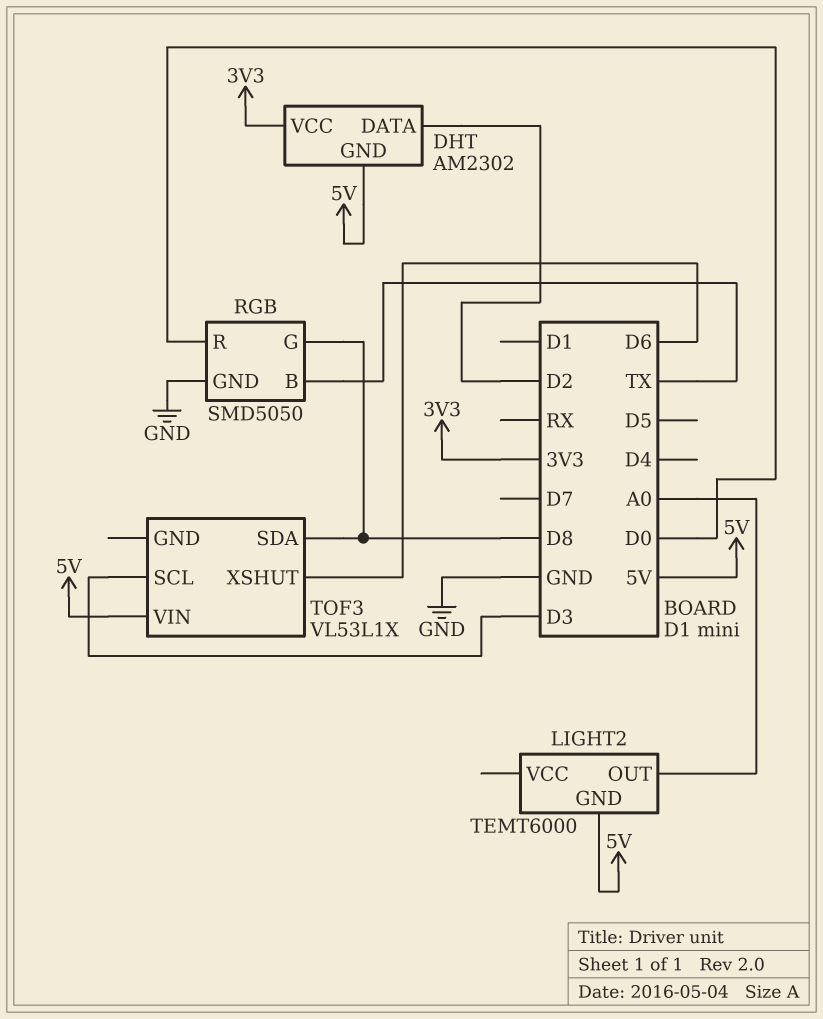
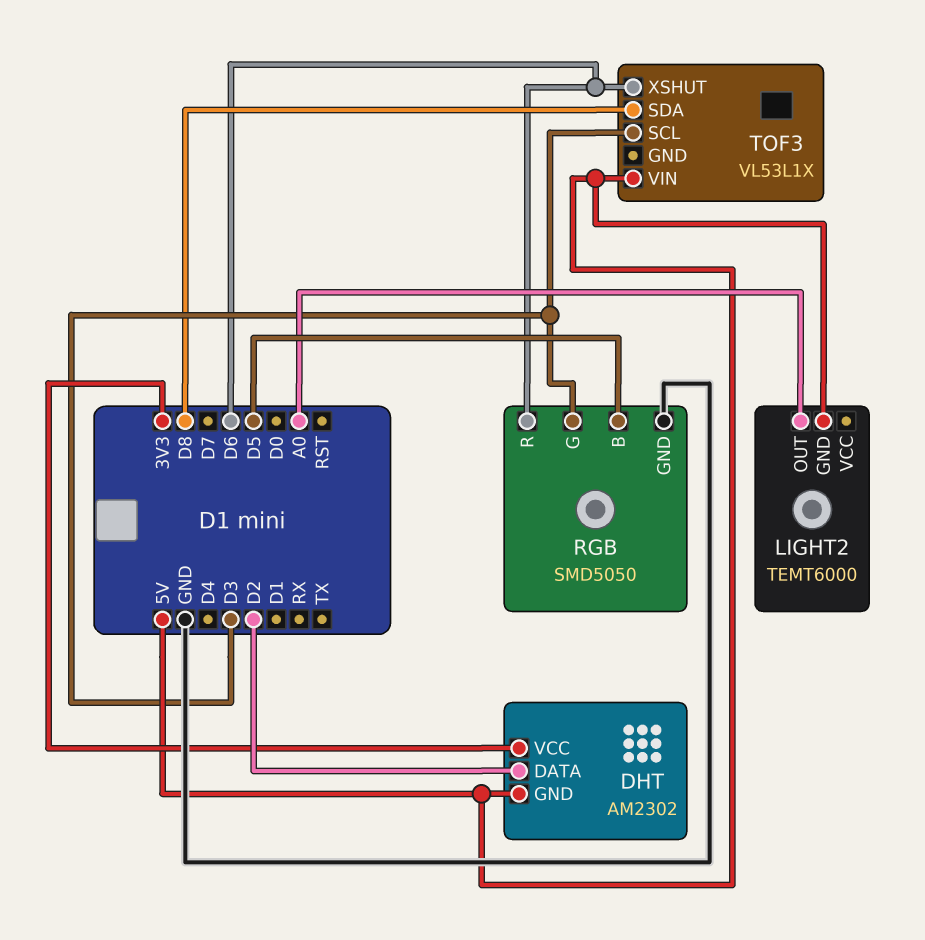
RGB pin B: TX -> D5
RGB pin G: D8 -> D3
RGB pin R: D0 -> D6

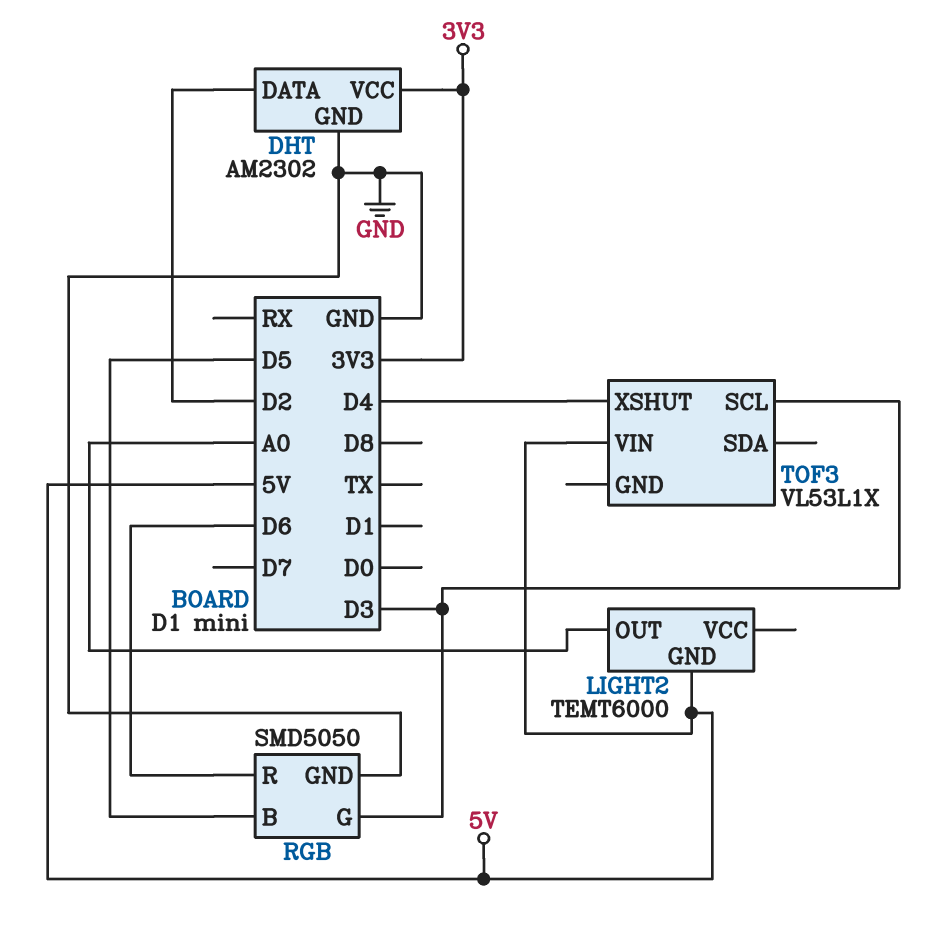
DHT pin GND: 5V -> GND
TOF3 pin SDA: D8 -> none
TOF3 pin XSHUT: D6 -> D4

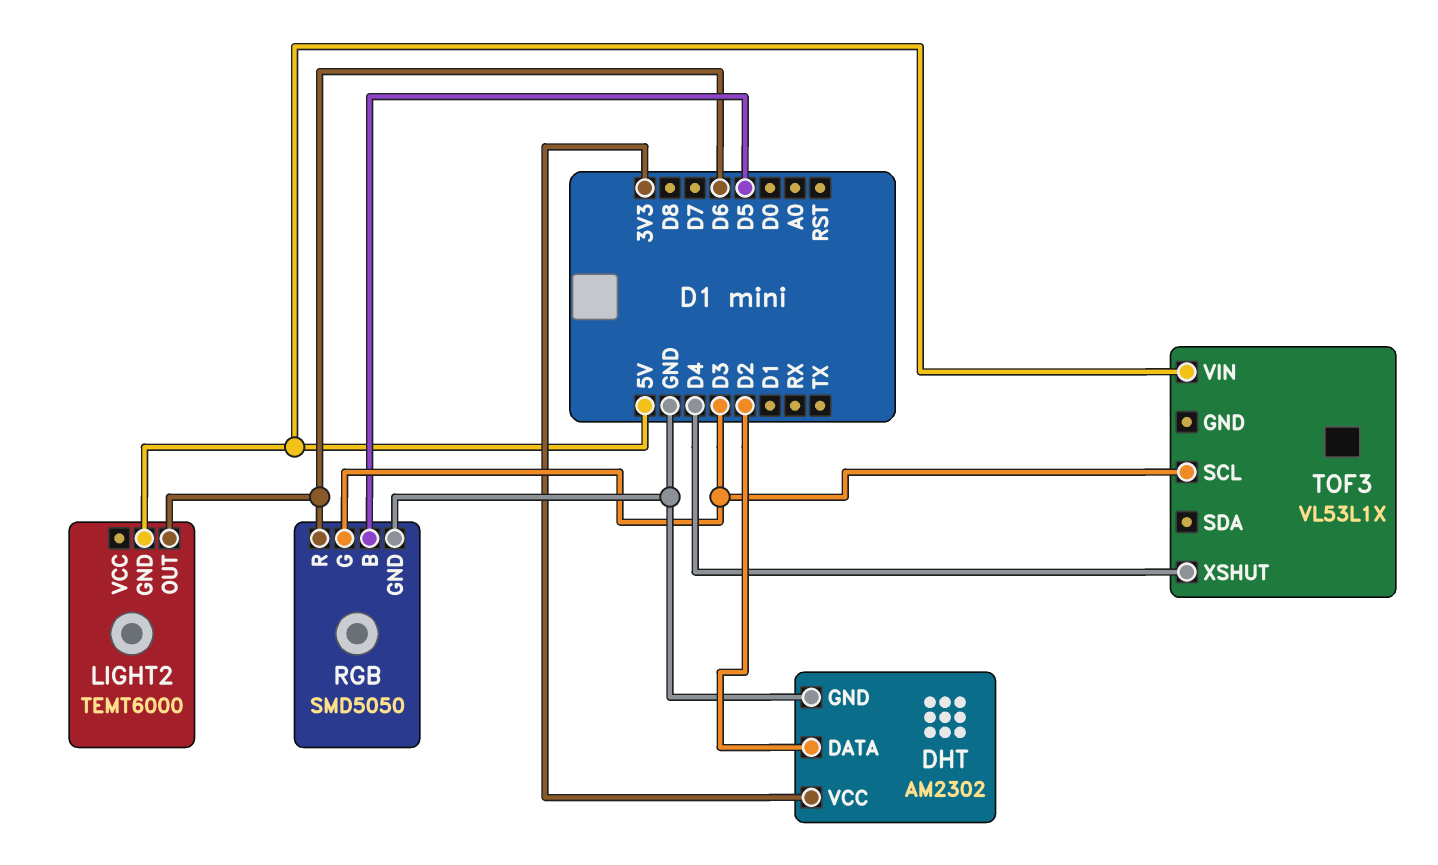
LIGHT2 pin OUT: A0 -> D6

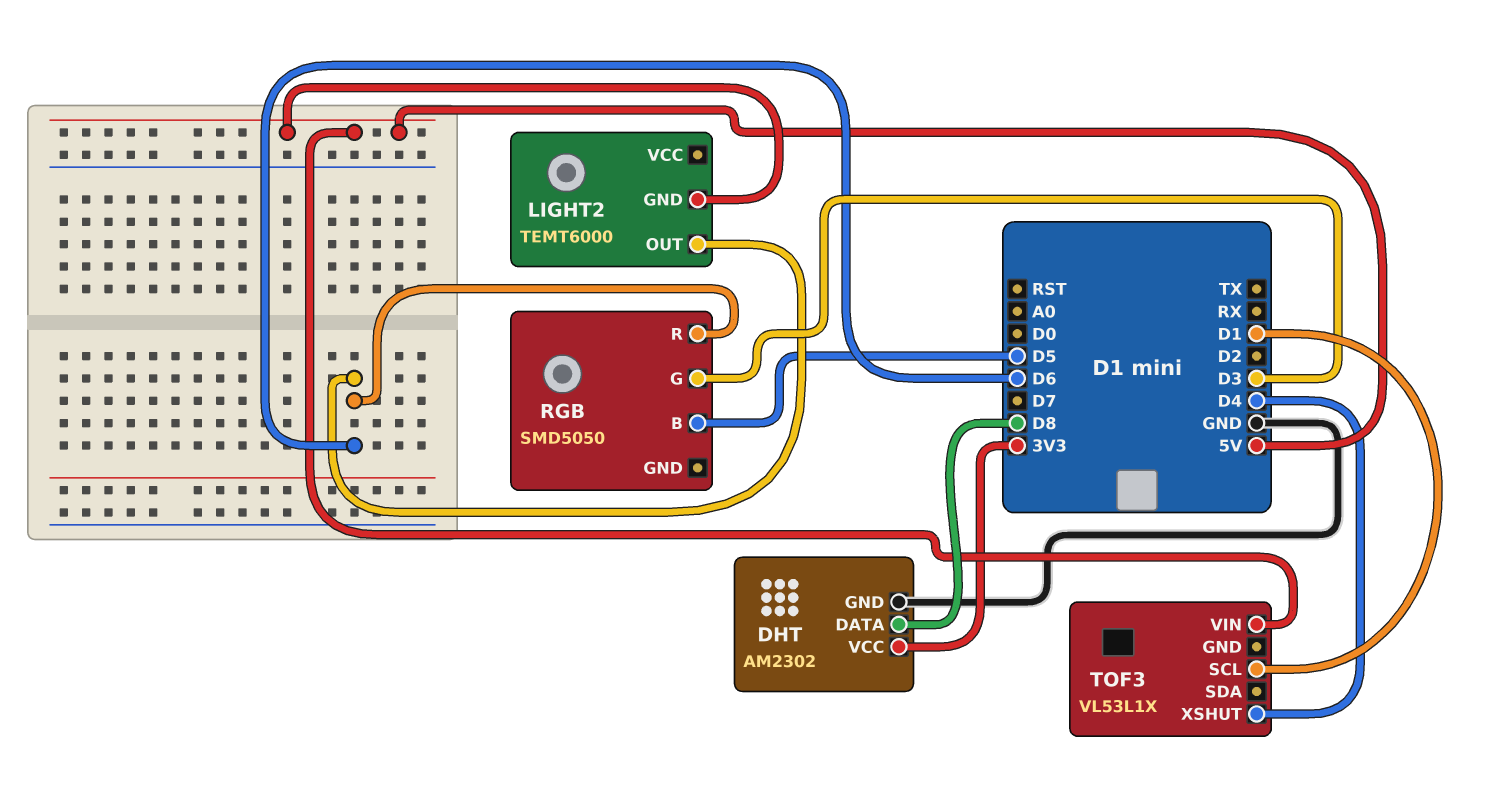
DHT pin DATA: D2 -> D8
RGB pin GND: GND -> none
TOF3 pin SCL: D3 -> D1

